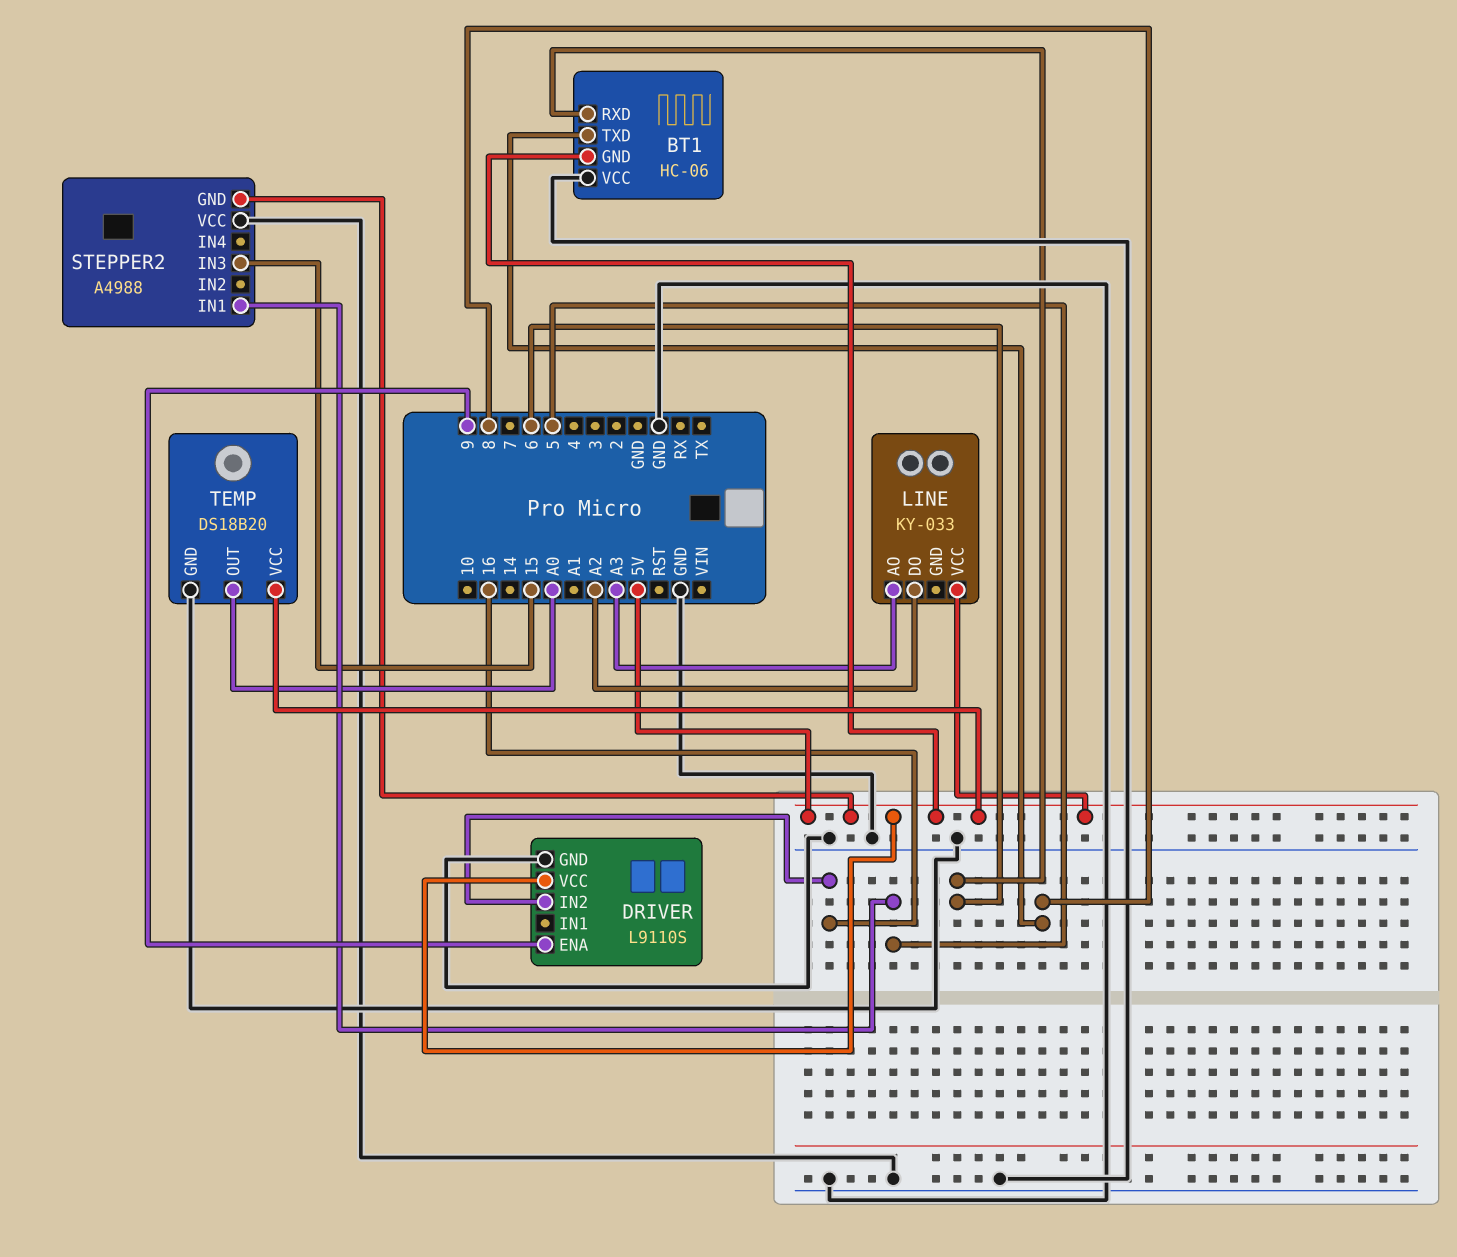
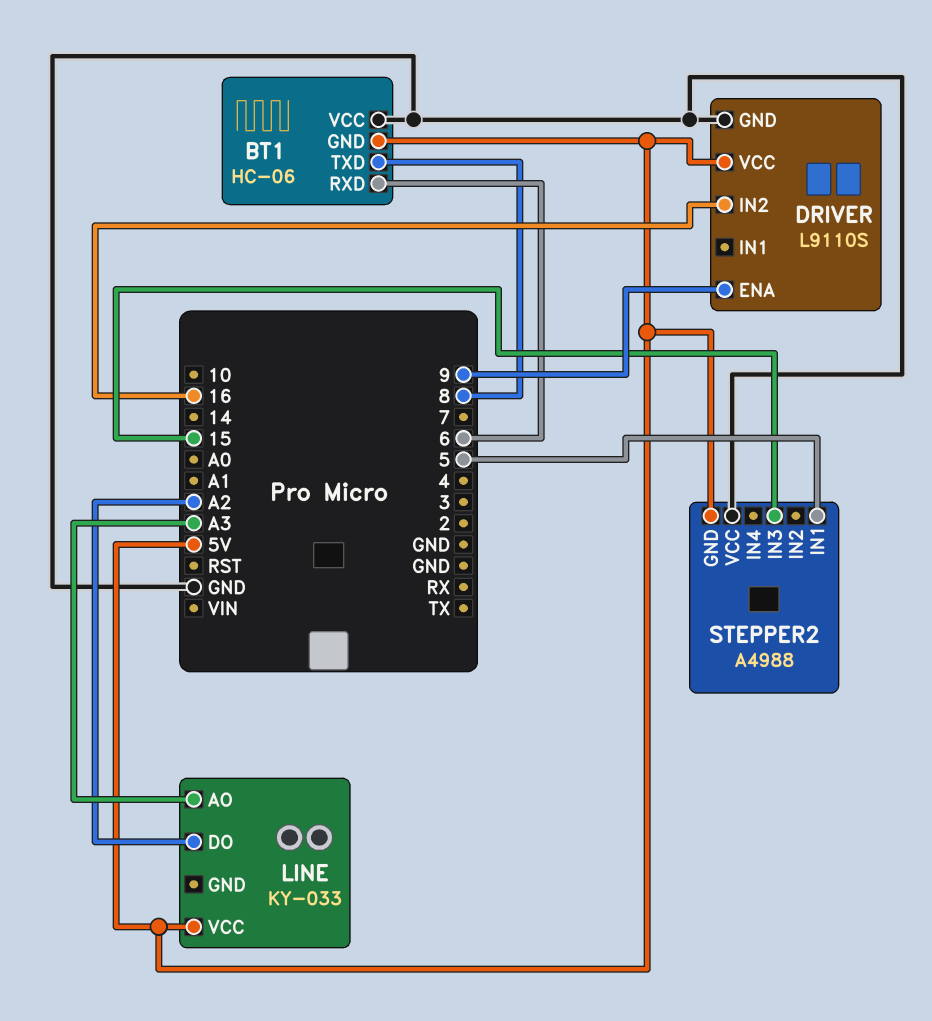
TEMP: DS18B20 -> none
TEMP pin GND: GND -> none
TEMP pin OUT: A0 -> none
TEMP pin VCC: 5V -> none

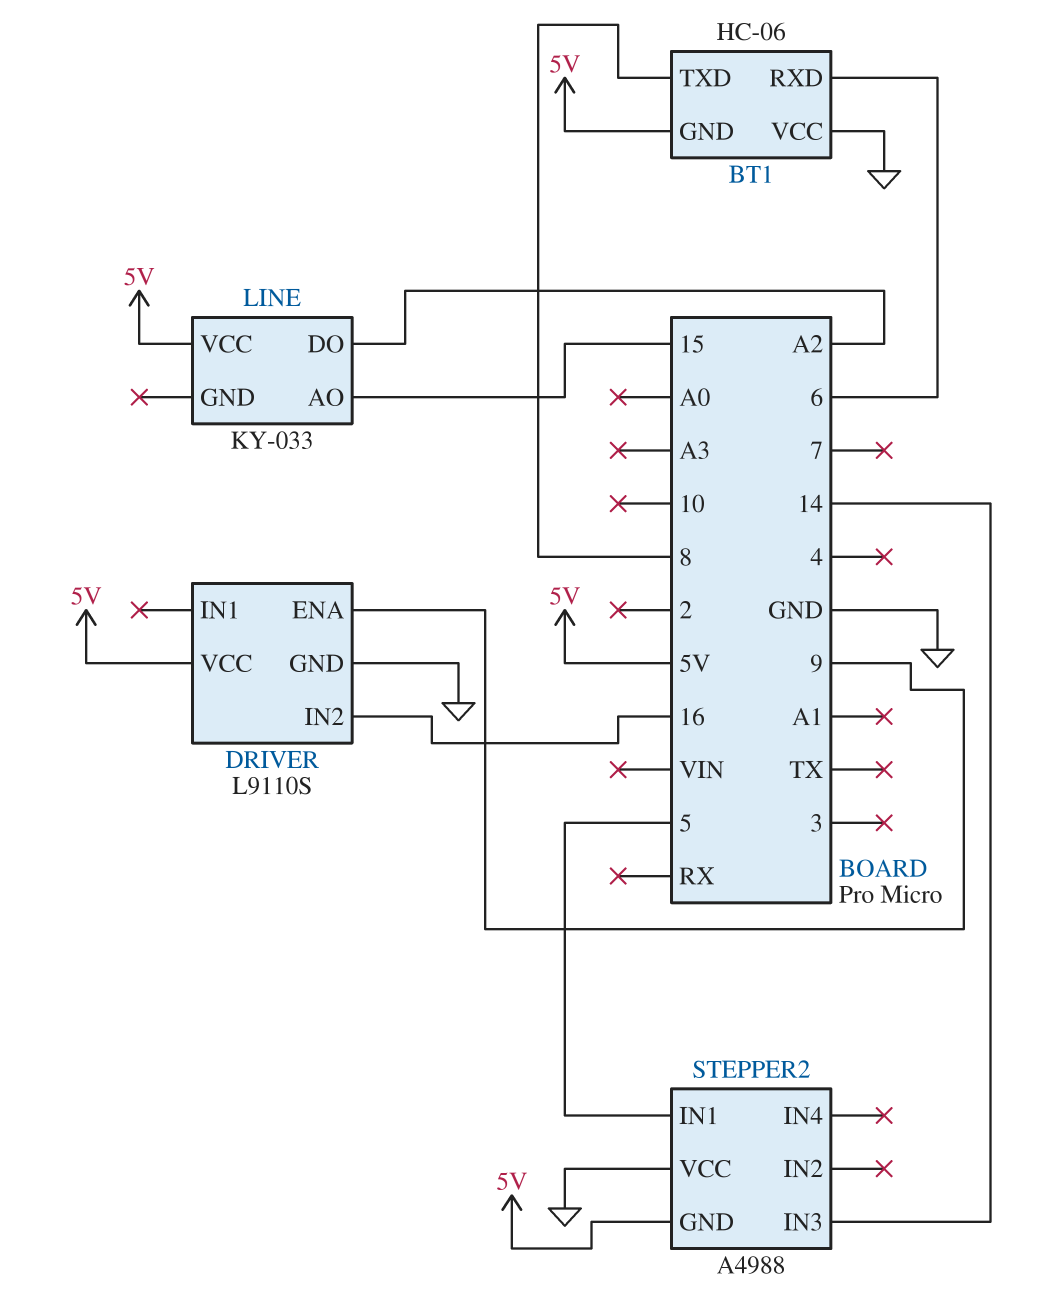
LINE pin AO: A3 -> 15
STEPPER2 pin IN3: 15 -> 14

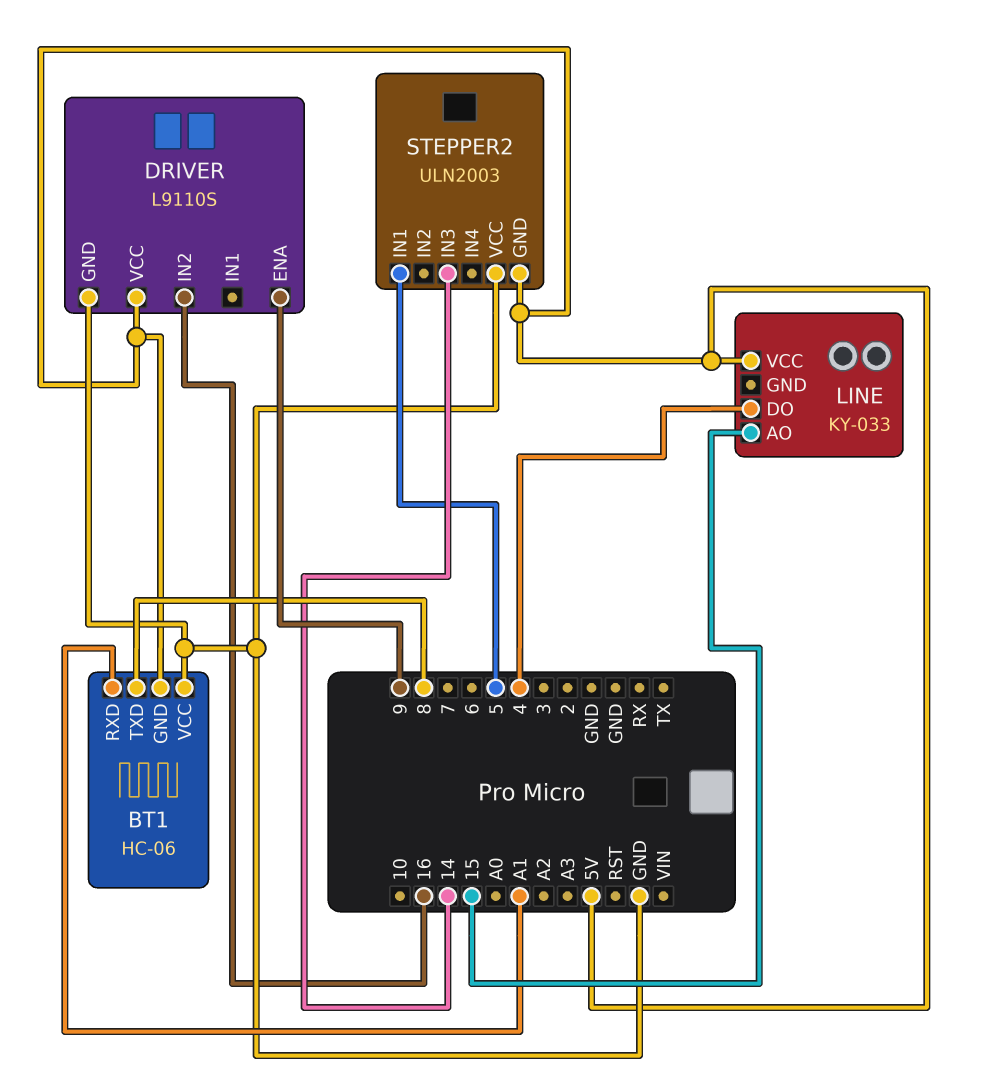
BT1 pin RXD: 6 -> A1
LINE pin DO: A2 -> 4
STEPPER2: A4988 -> ULN2003

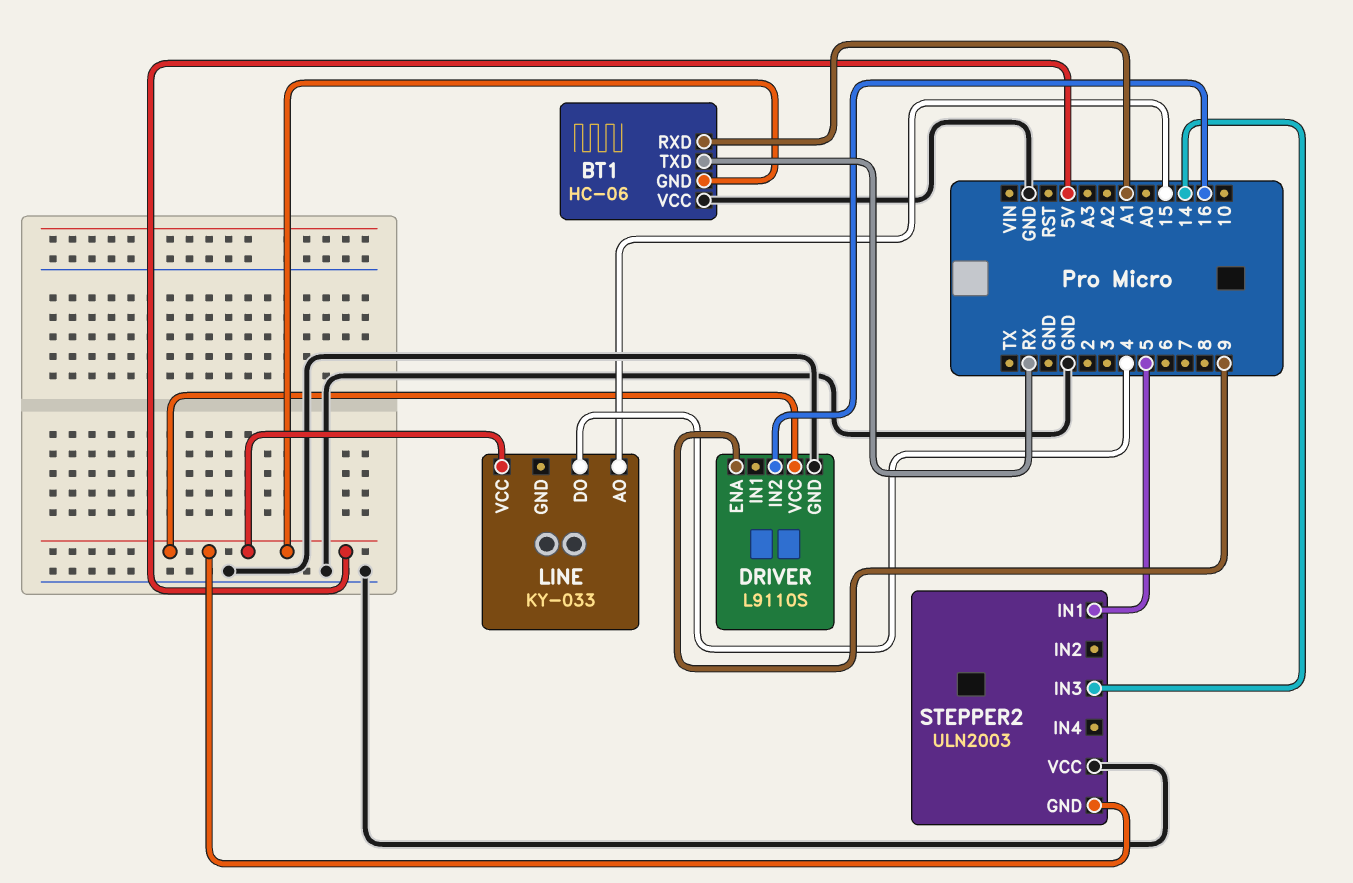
BT1 pin TXD: 8 -> RX

